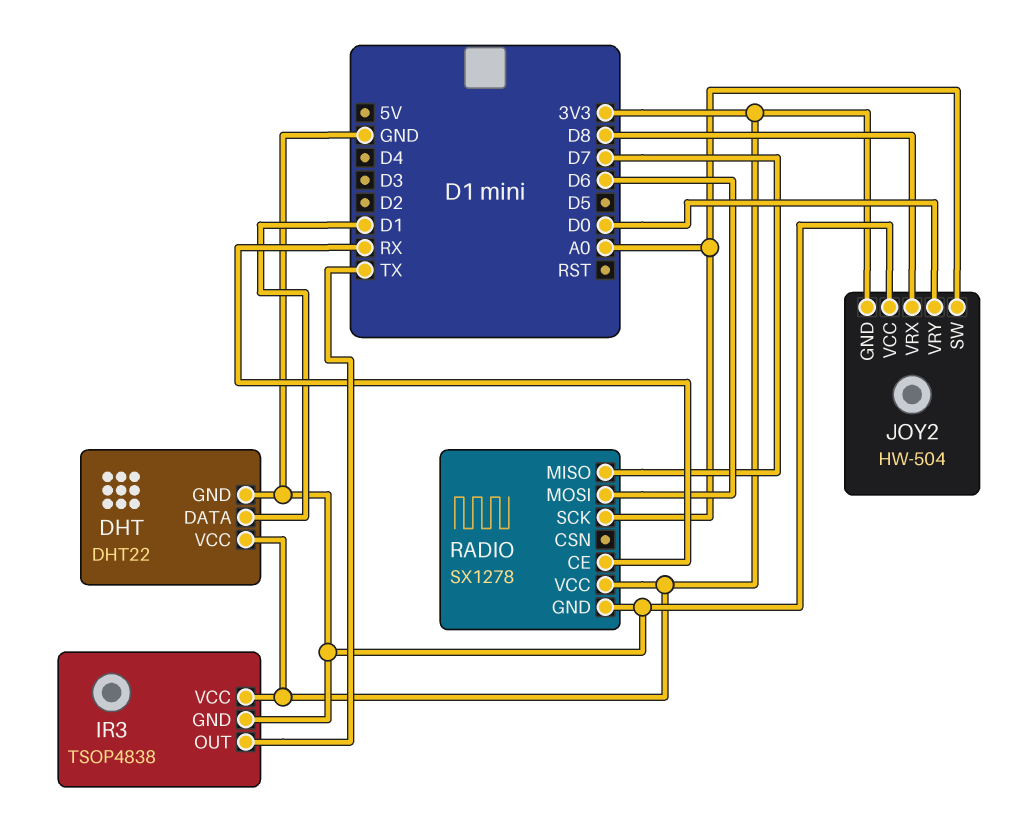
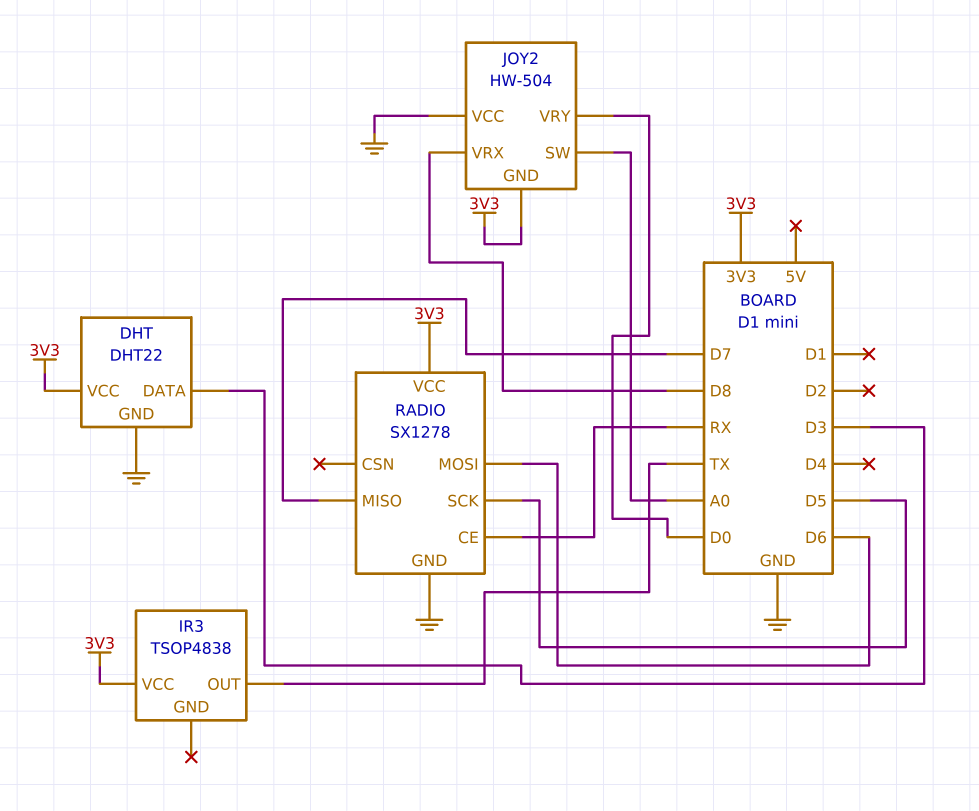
DHT pin DATA: D1 -> D3
IR3 pin GND: GND -> none
RADIO pin SCK: A0 -> D5

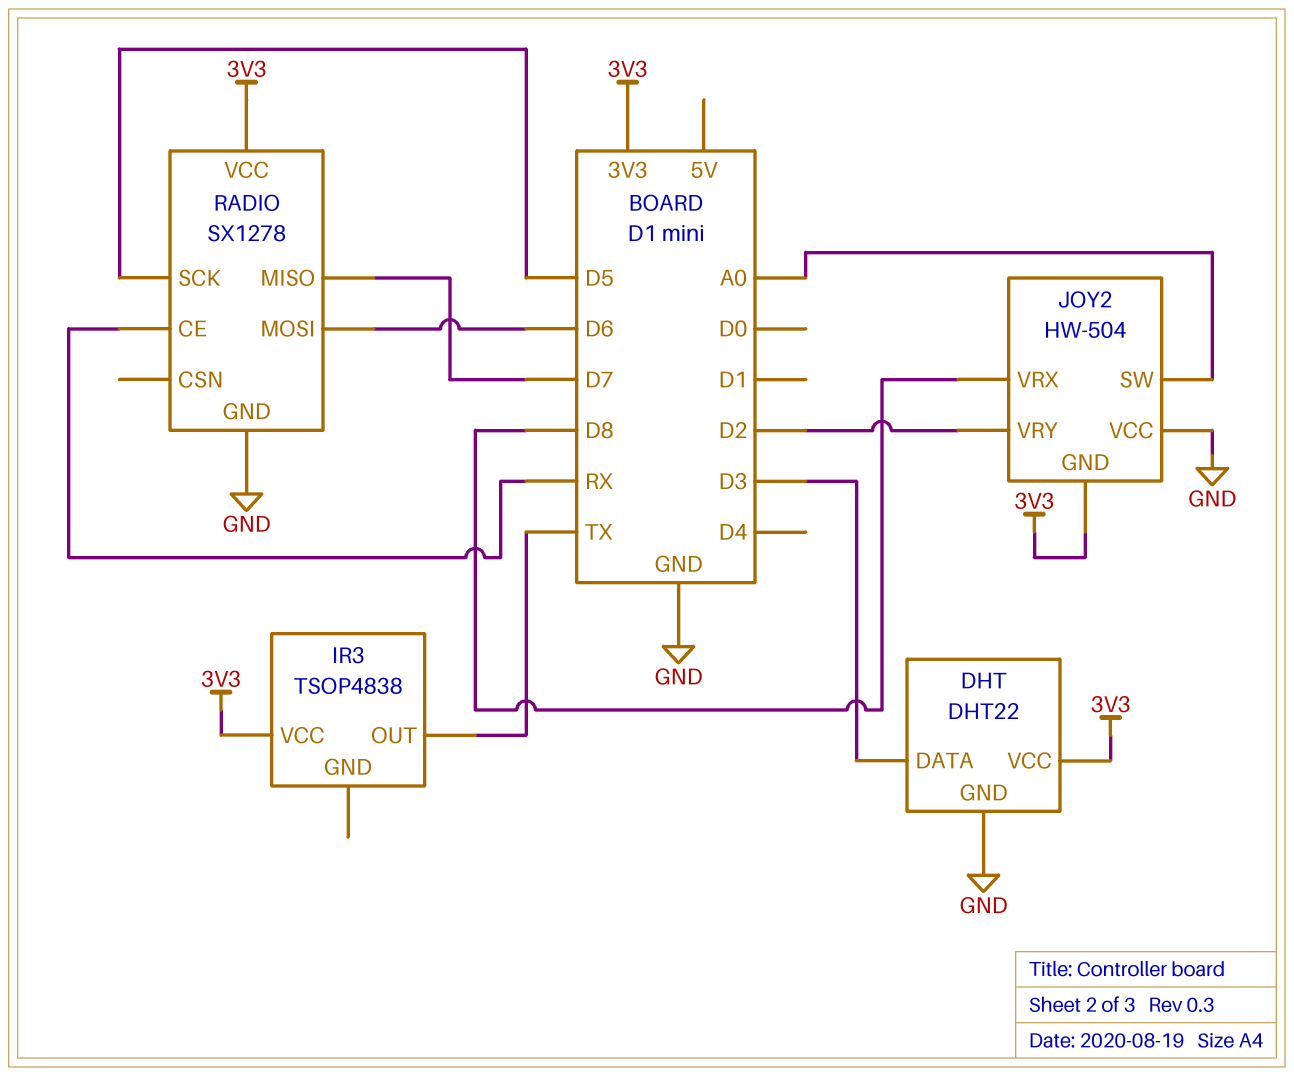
JOY2 pin VRY: D0 -> D2

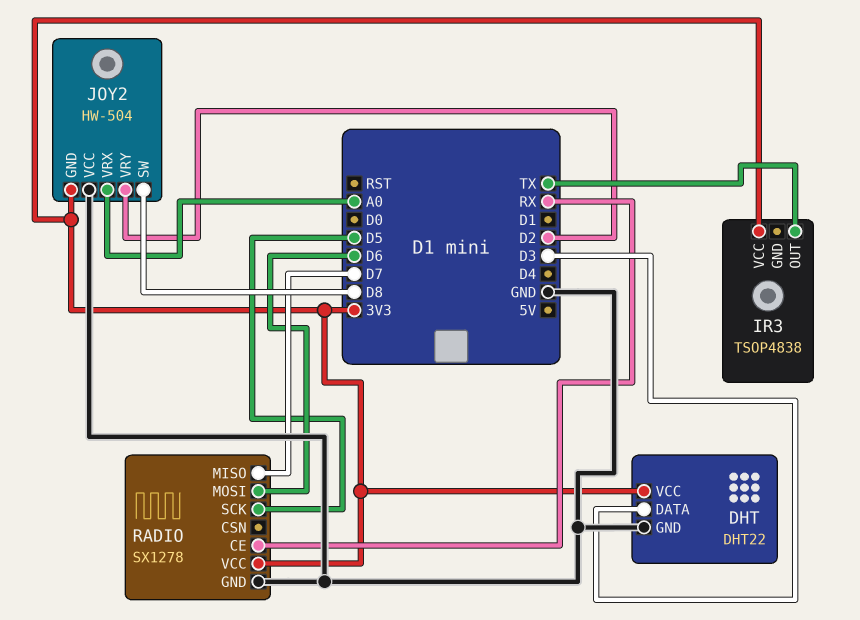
JOY2 pin SW: A0 -> D8
JOY2 pin VRX: D8 -> A0

